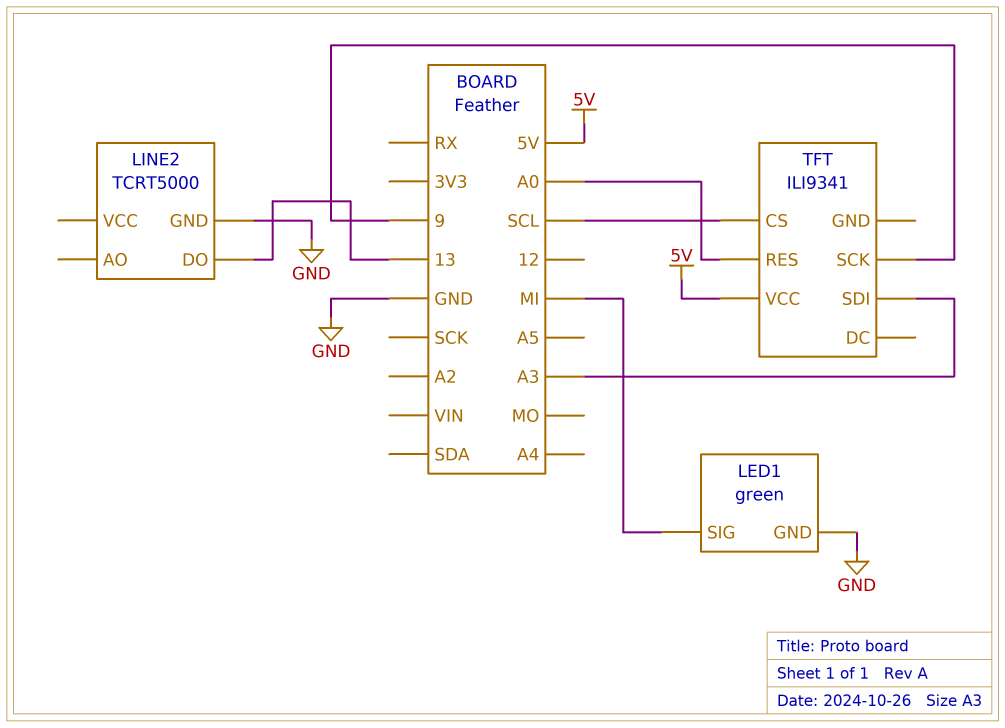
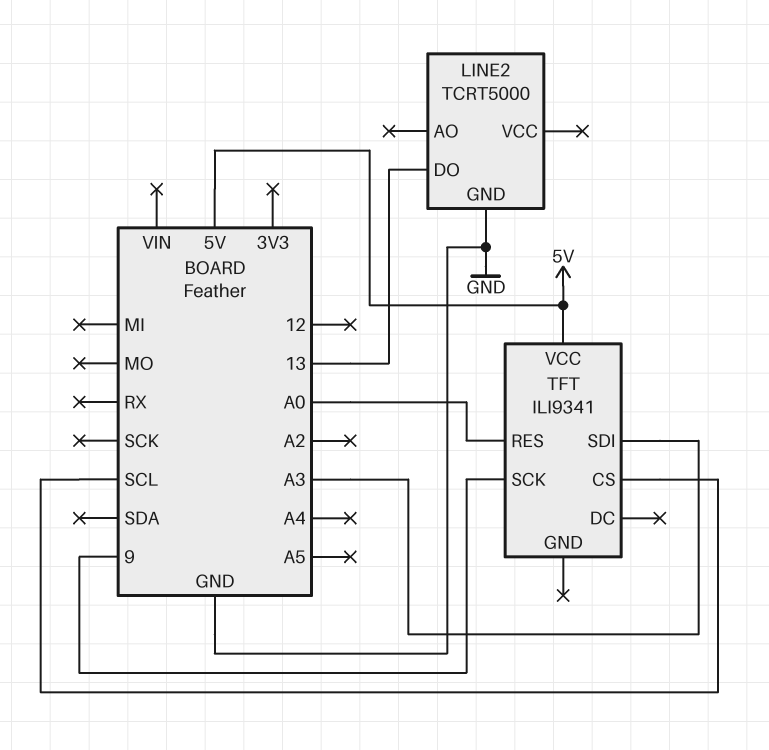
LED1: green -> none
LED1 pin GND: GND -> none
LED1 pin SIG: MI -> none

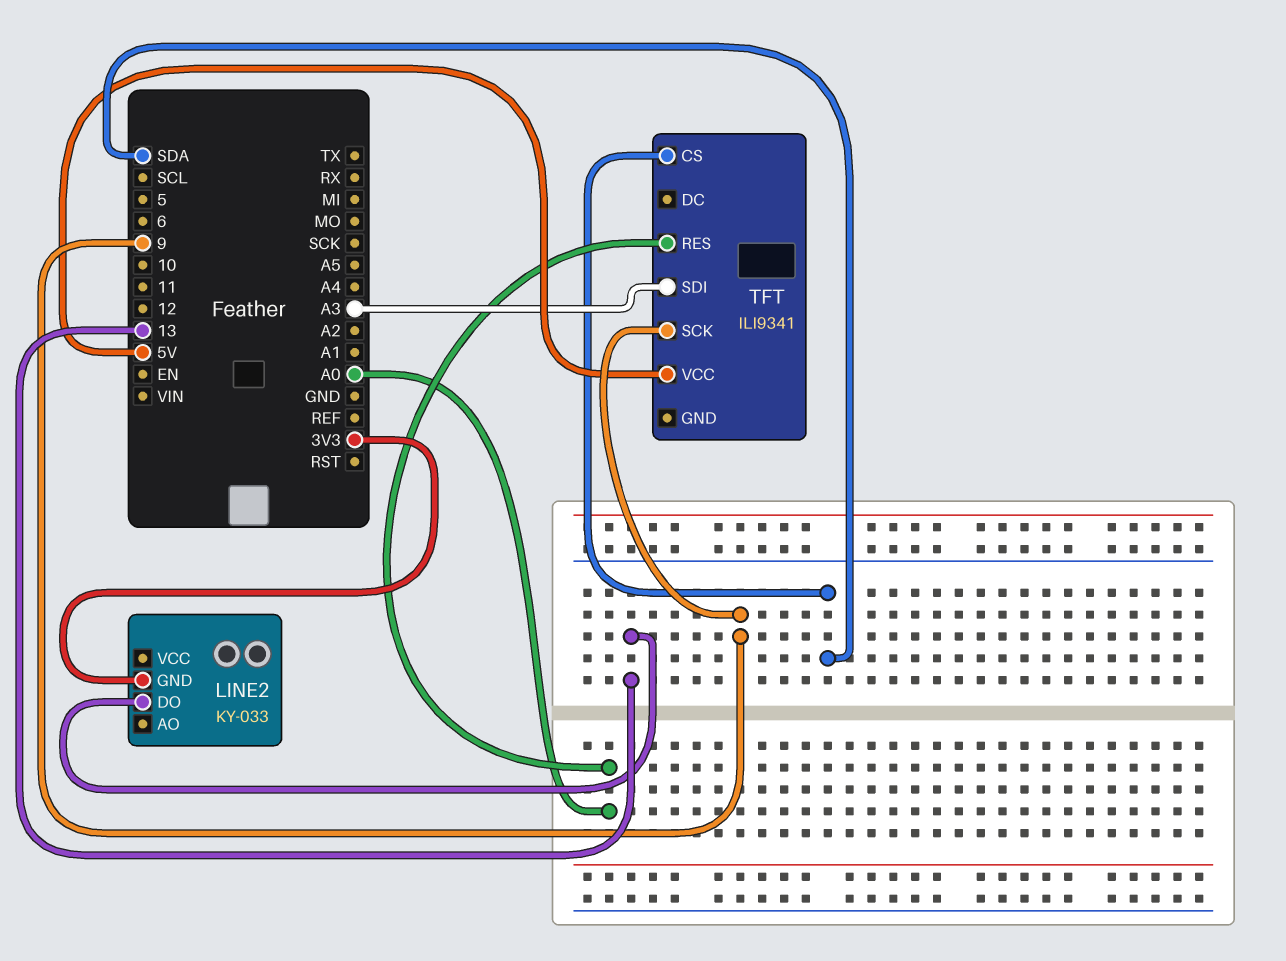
LINE2: TCRT5000 -> KY-033
LINE2 pin GND: GND -> 3V3
TFT pin CS: SCL -> SDA

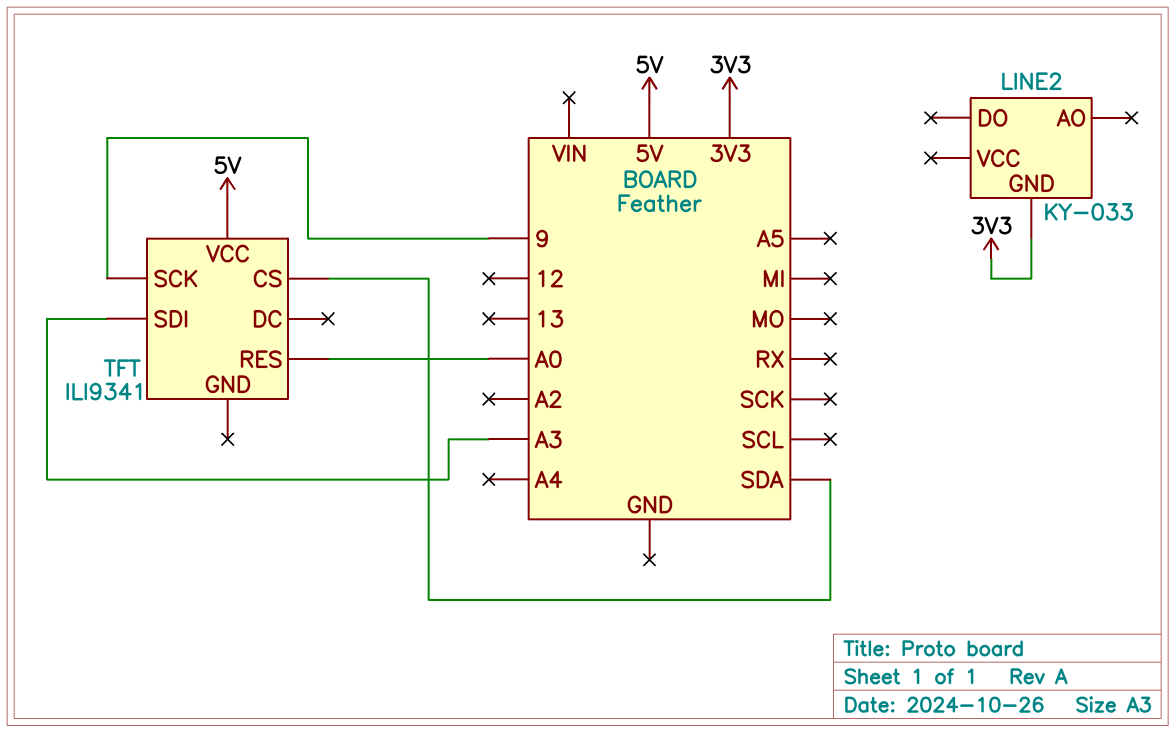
LINE2 pin DO: 13 -> none

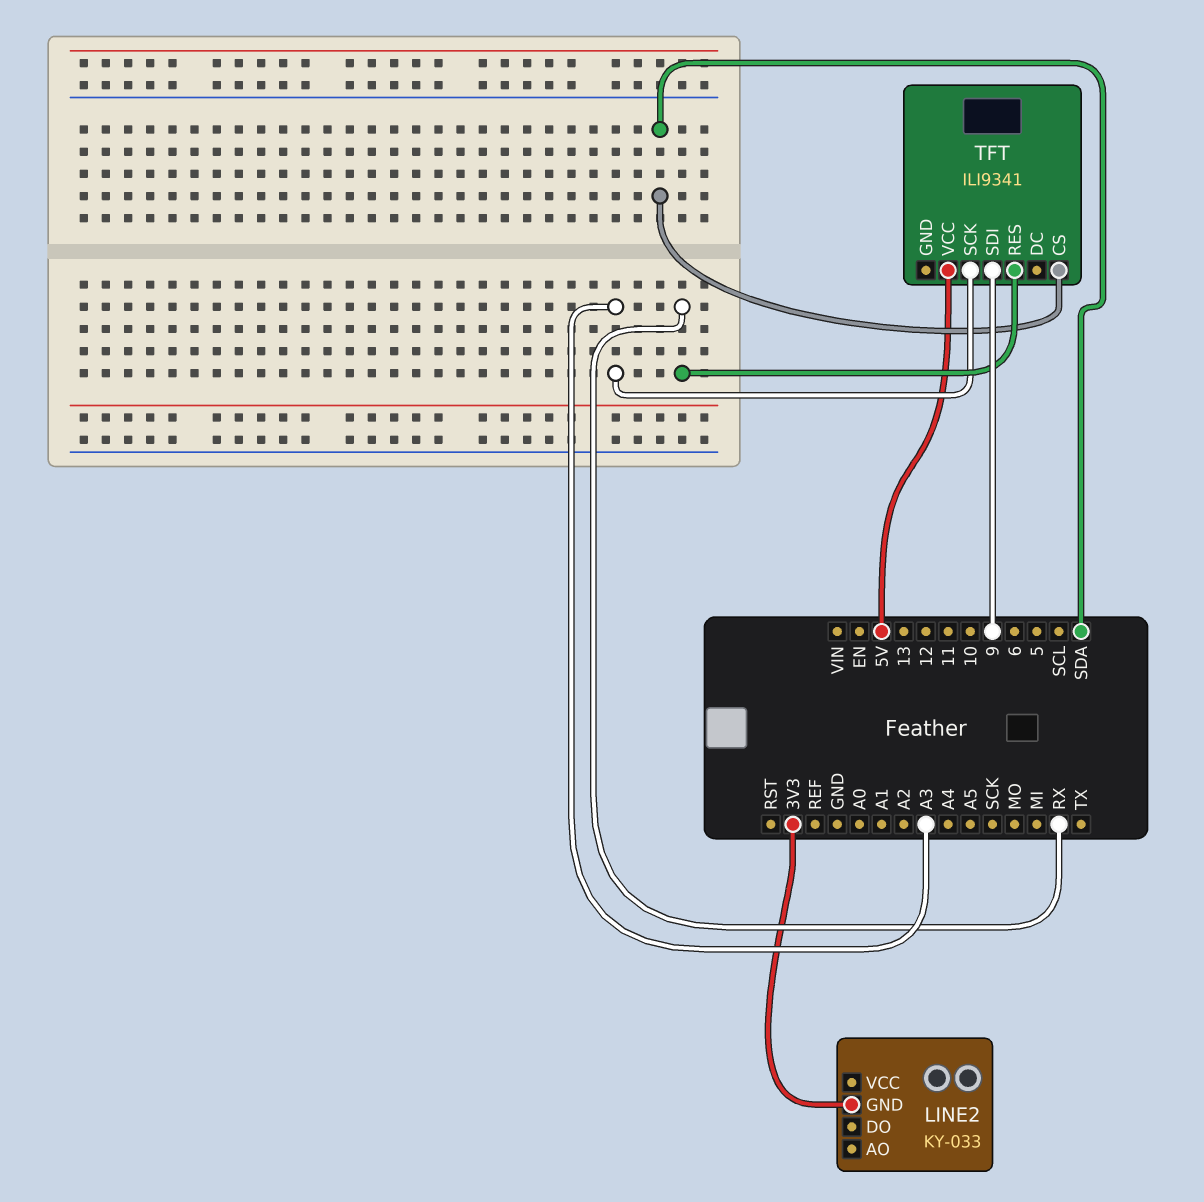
TFT pin RES: A0 -> RX
TFT pin SCK: 9 -> A3
TFT pin SDI: A3 -> 9

